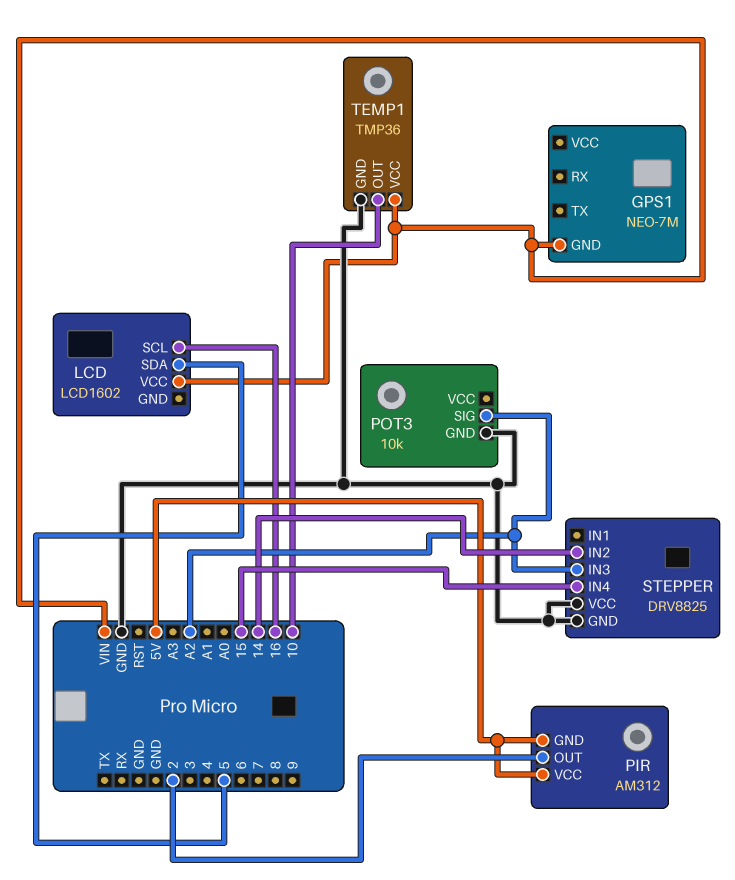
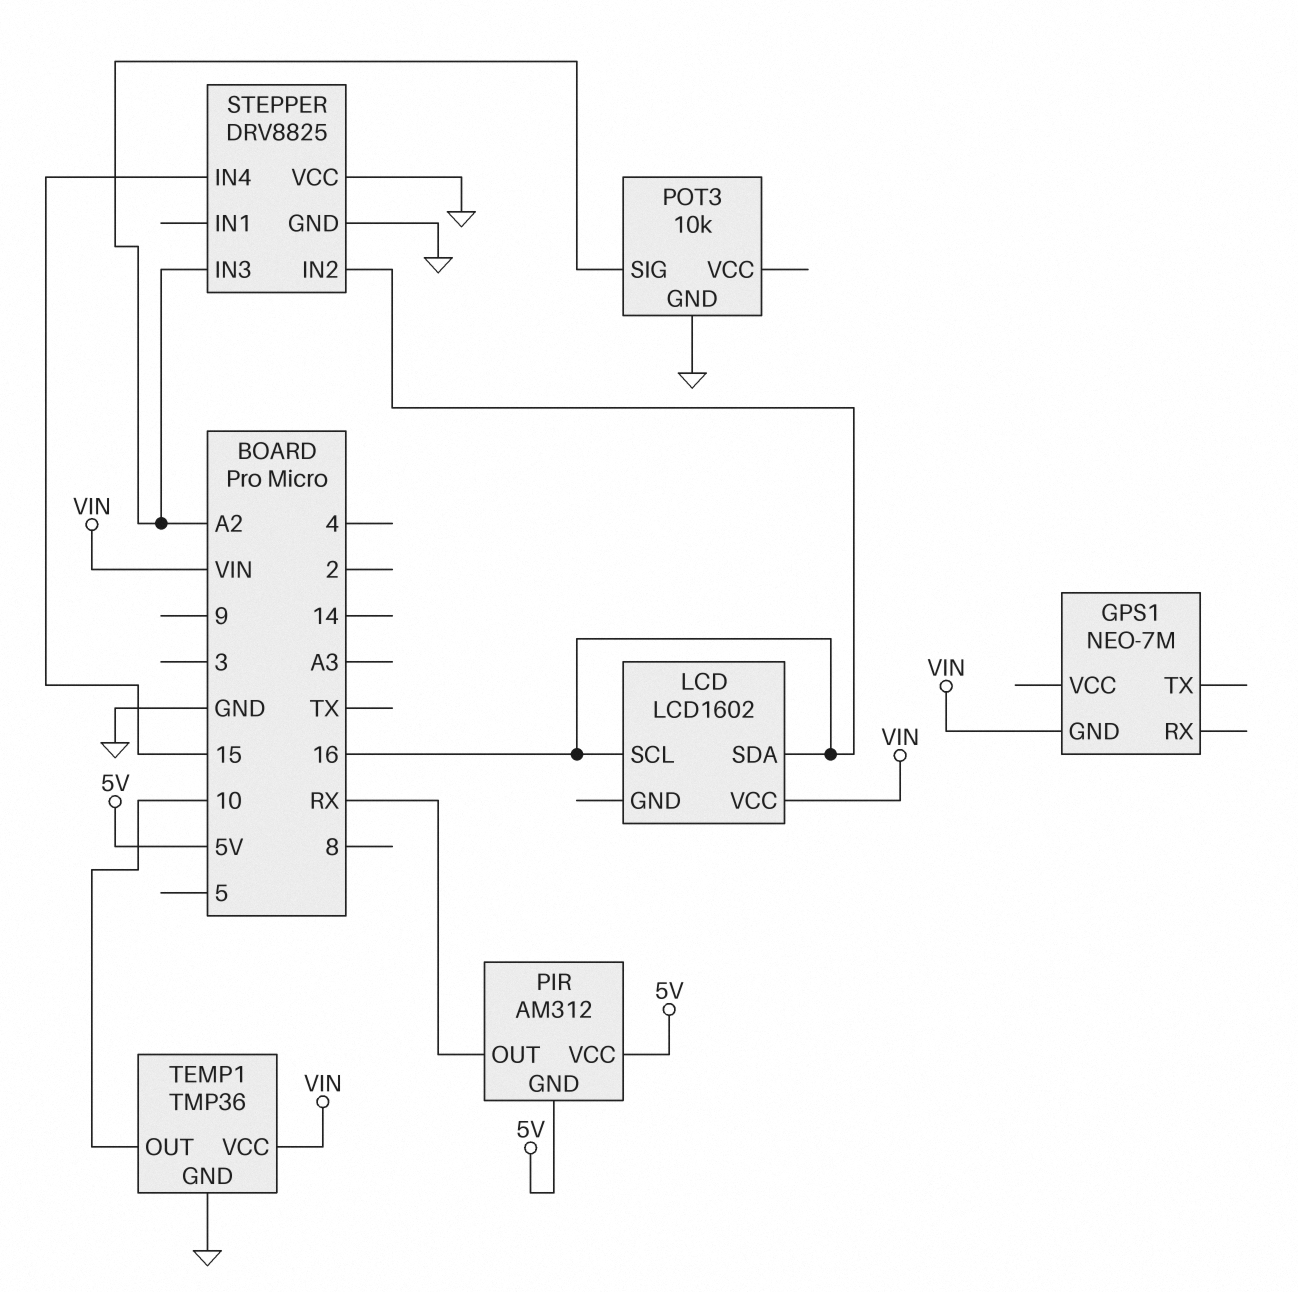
LCD pin SDA: 5 -> 16
PIR pin OUT: 2 -> RX
STEPPER pin IN2: 14 -> 16

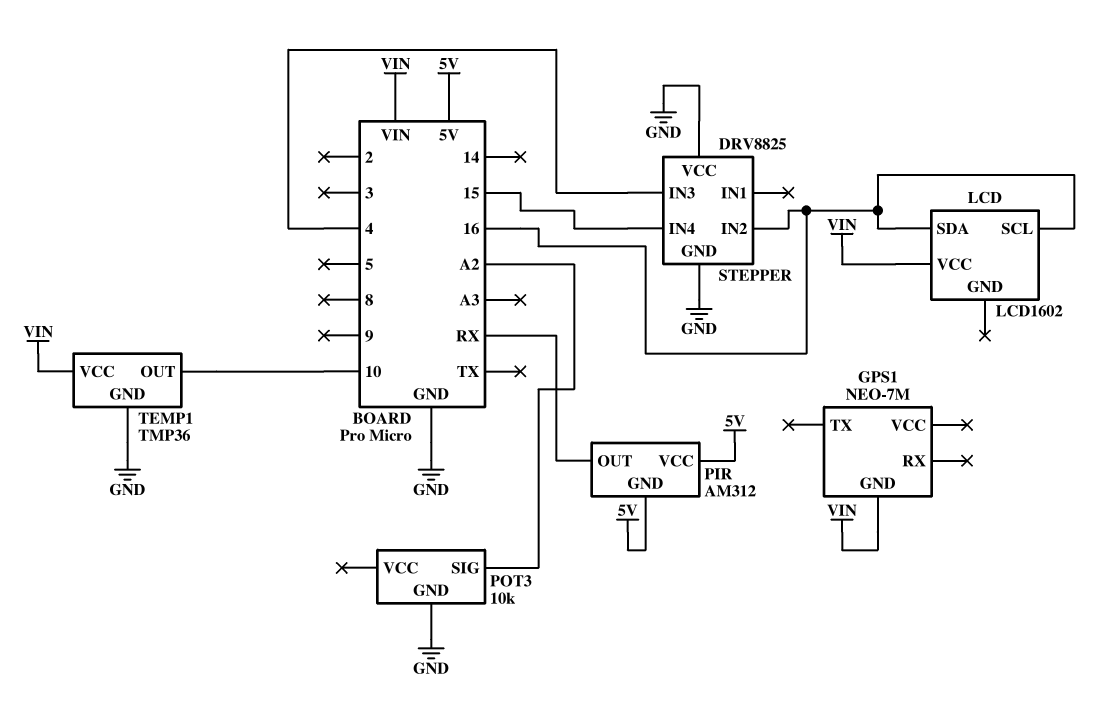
STEPPER pin IN3: A2 -> 4

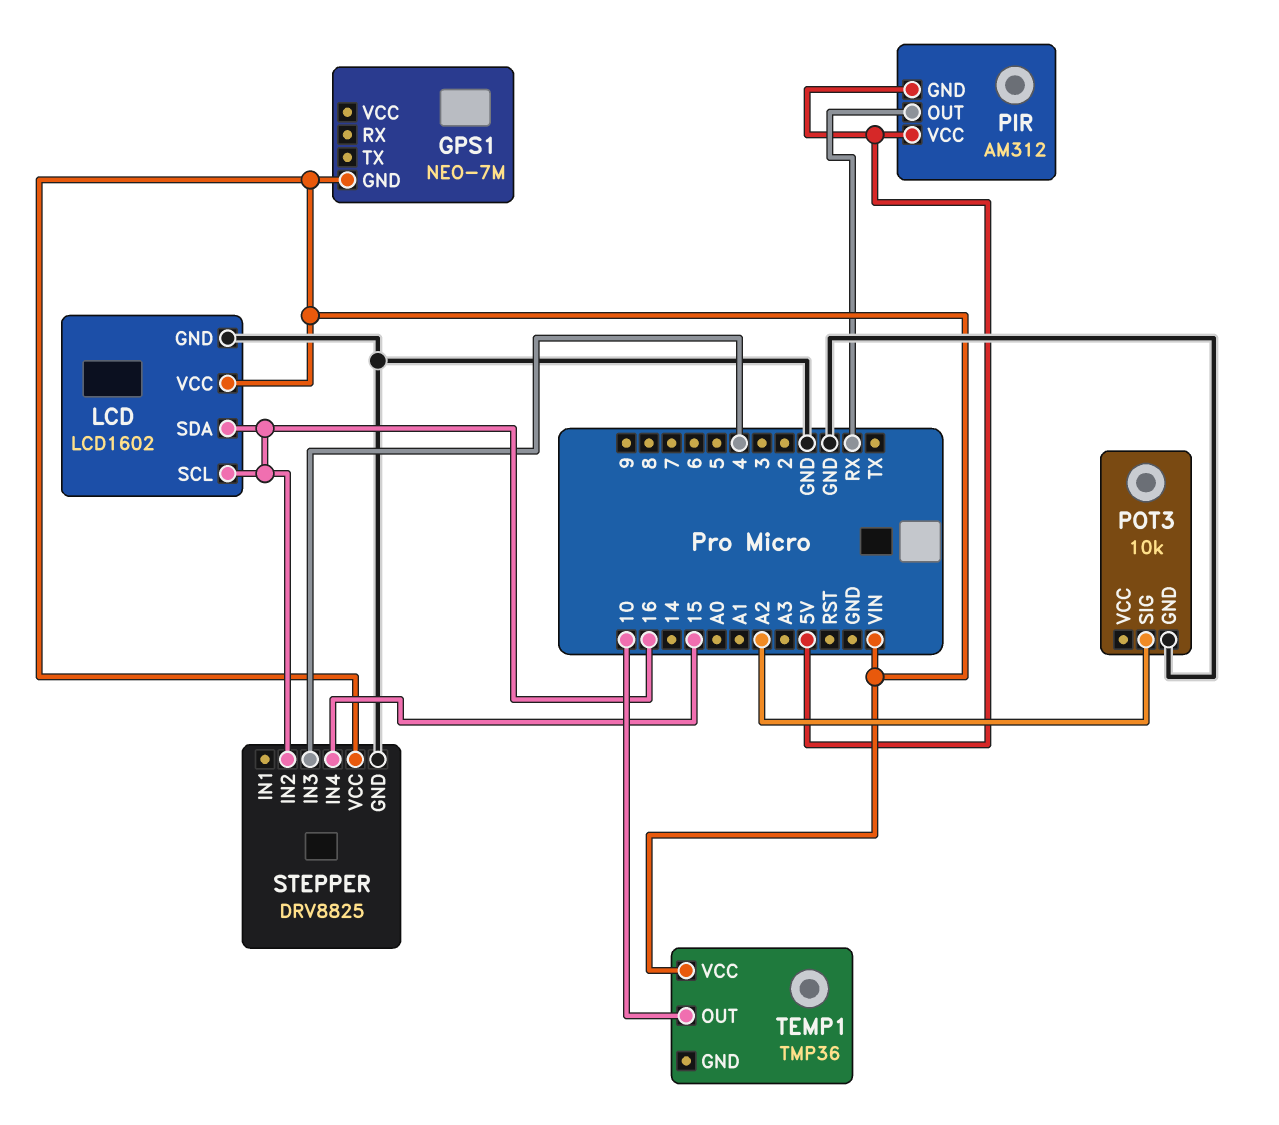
LCD pin GND: none -> GND
STEPPER pin VCC: GND -> VIN
TEMP1 pin GND: GND -> none

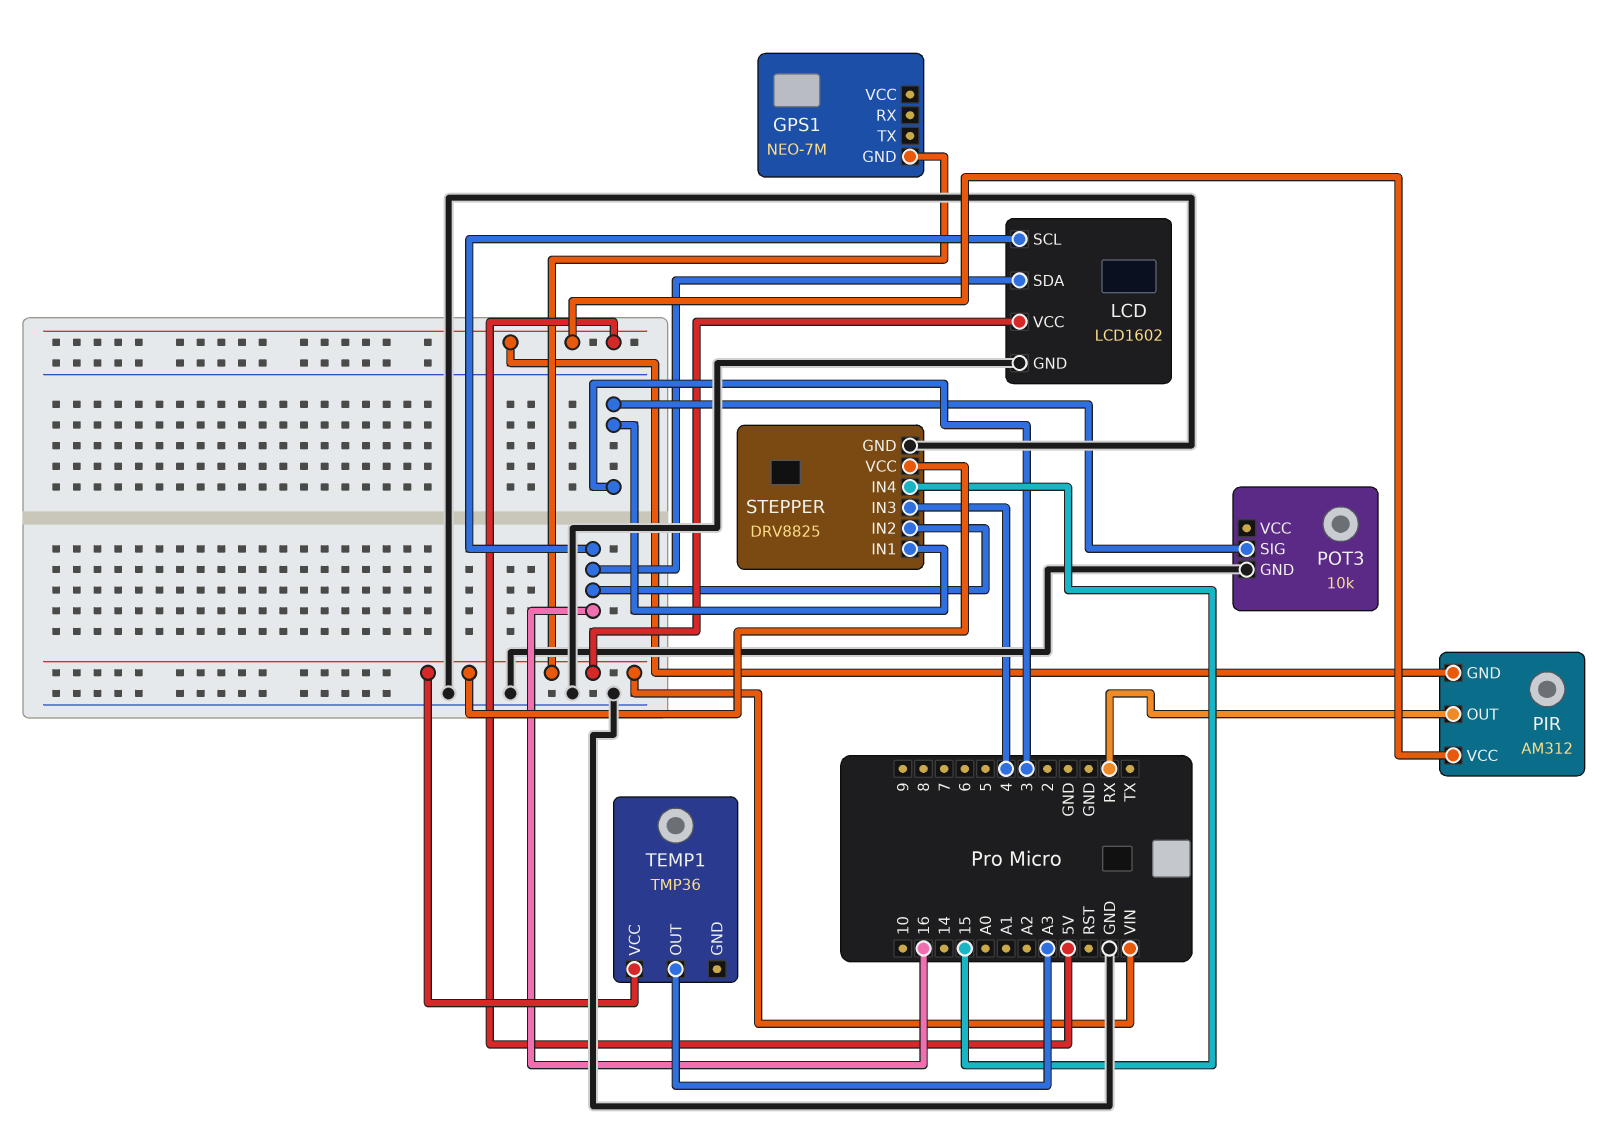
POT3 pin SIG: A2 -> 3
STEPPER pin IN1: none -> 3
TEMP1 pin OUT: 10 -> A3

